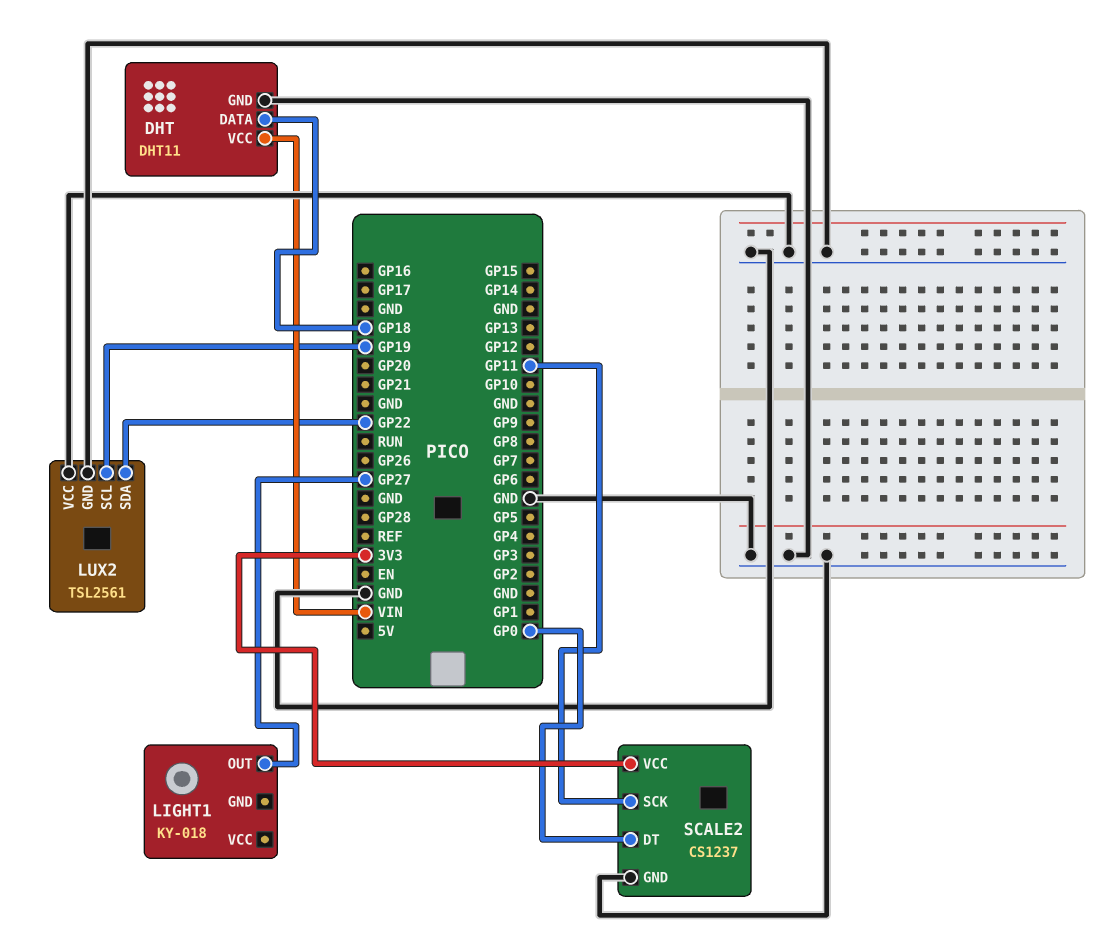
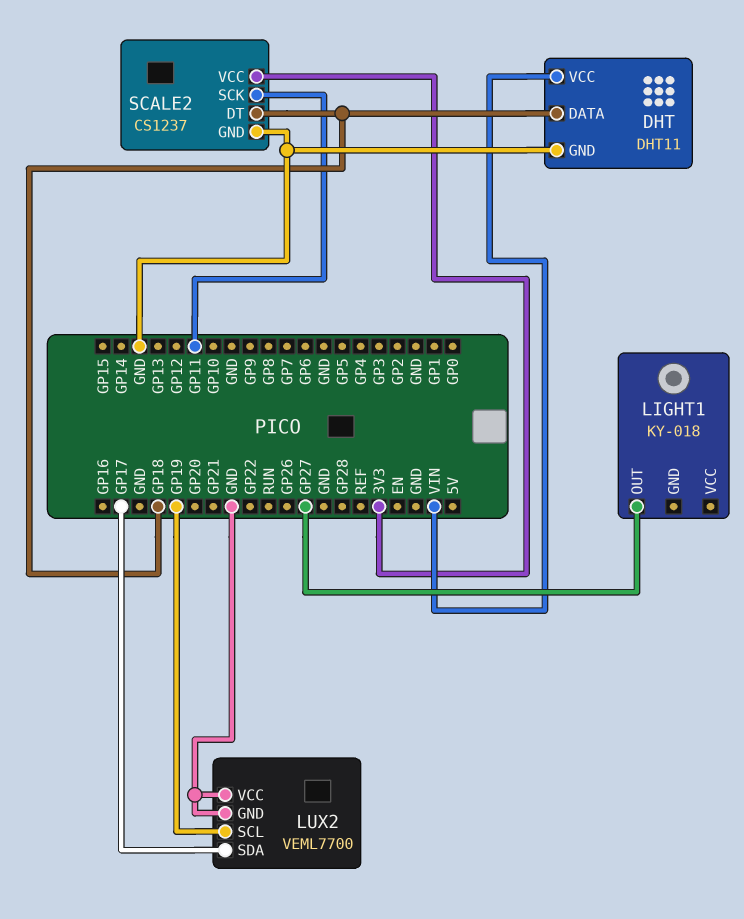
LUX2: TSL2561 -> VEML7700
LUX2 pin SDA: GP22 -> GP17
SCALE2 pin DT: GP0 -> GP18

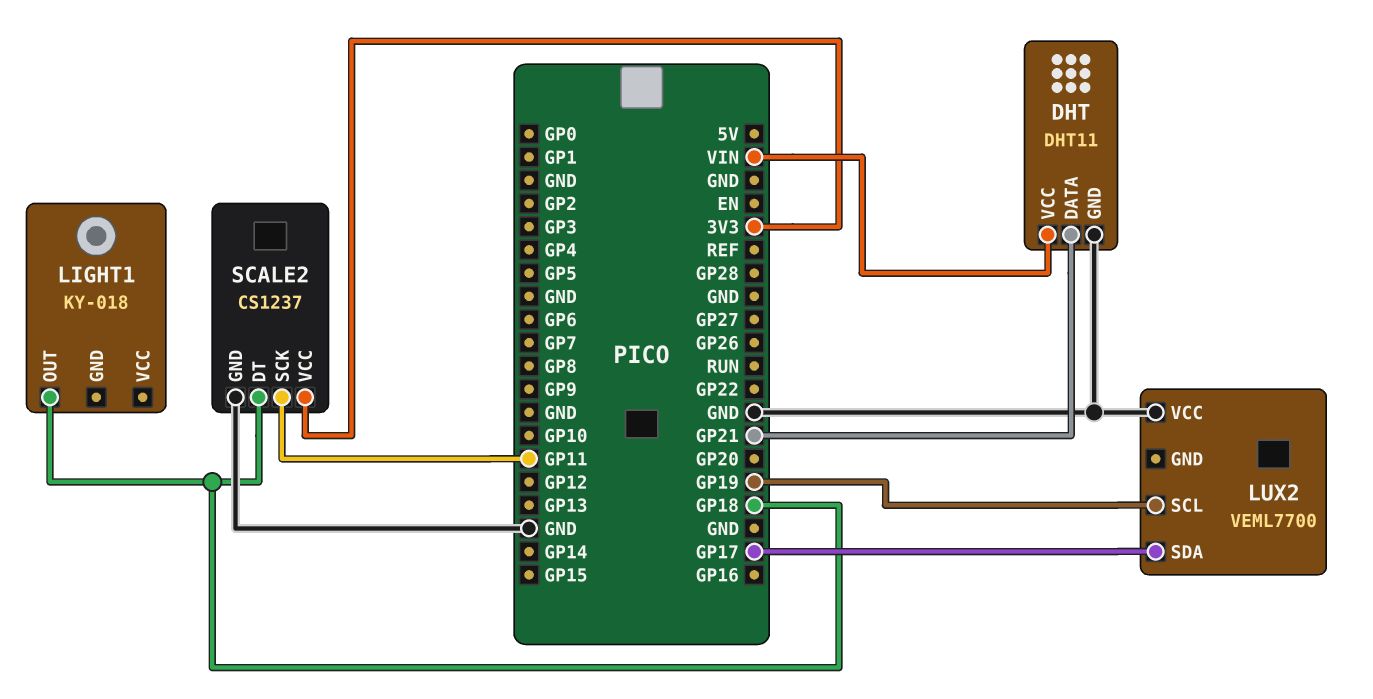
DHT pin DATA: GP18 -> GP21
LIGHT1 pin OUT: GP27 -> GP18
LUX2 pin GND: GND -> none

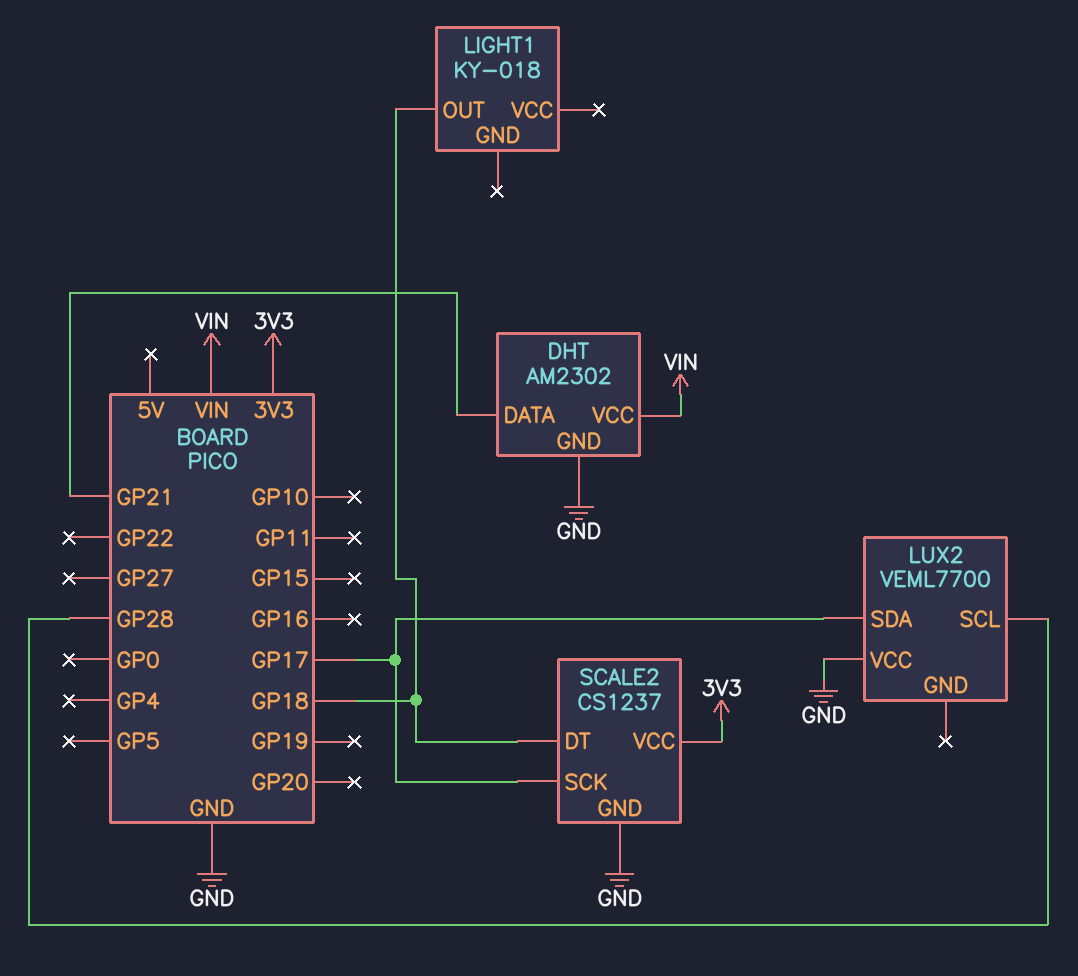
DHT: DHT11 -> AM2302
LUX2 pin SCL: GP19 -> GP28
SCALE2 pin SCK: GP11 -> GP17

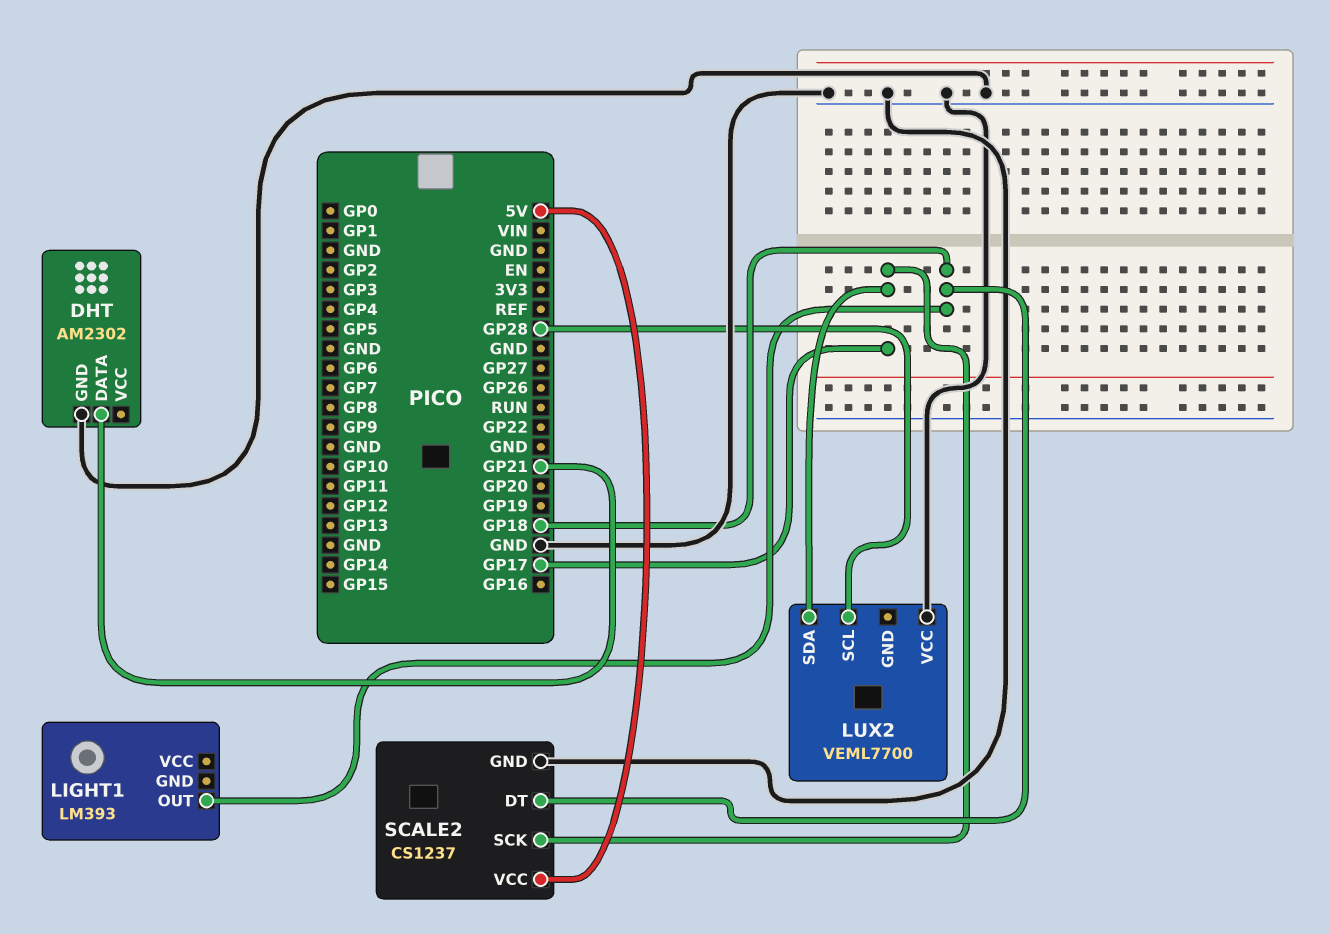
DHT pin VCC: VIN -> none
LIGHT1: KY-018 -> LM393
SCALE2 pin VCC: 3V3 -> 5V

